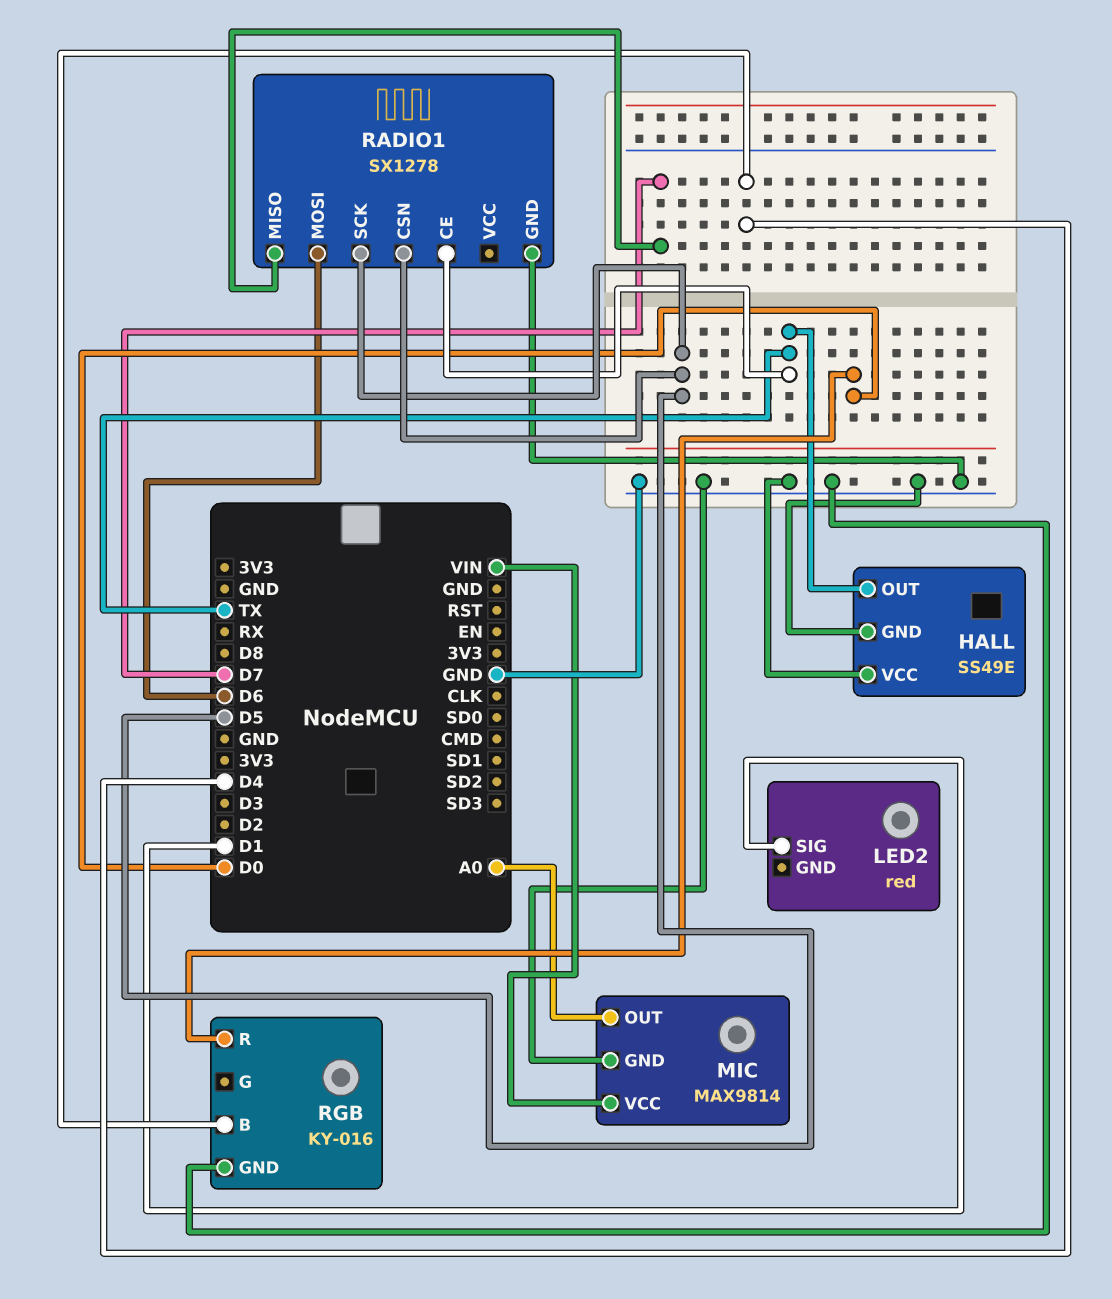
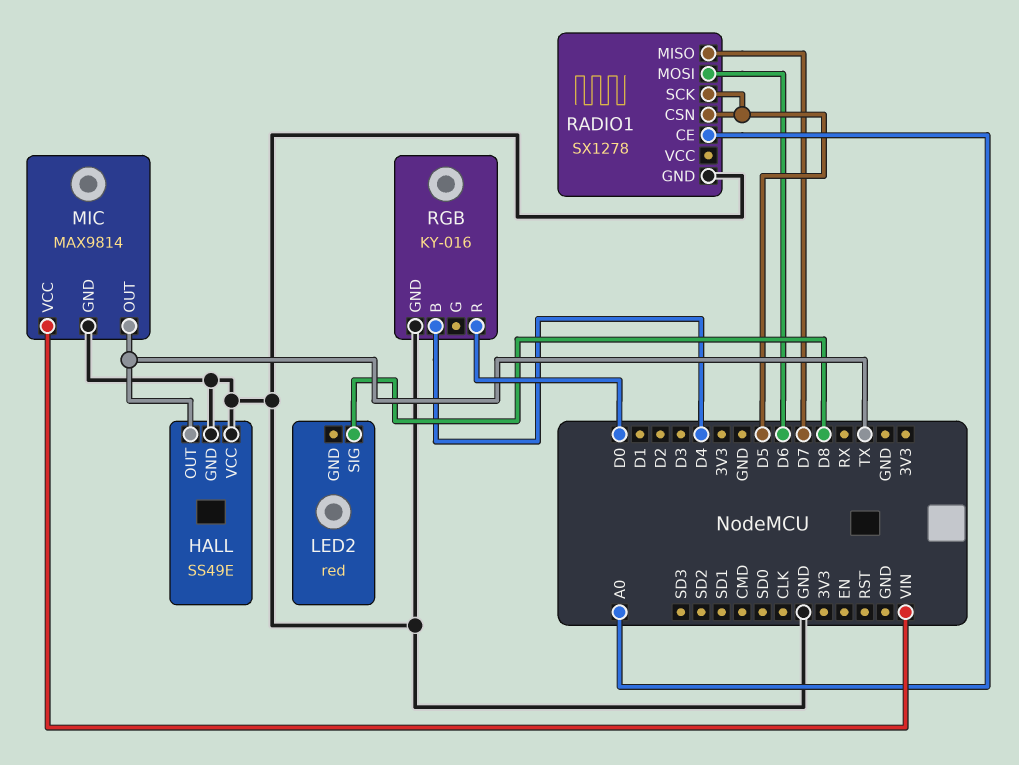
LED2 pin SIG: D1 -> D8
MIC pin OUT: A0 -> TX
RADIO1 pin CE: TX -> A0

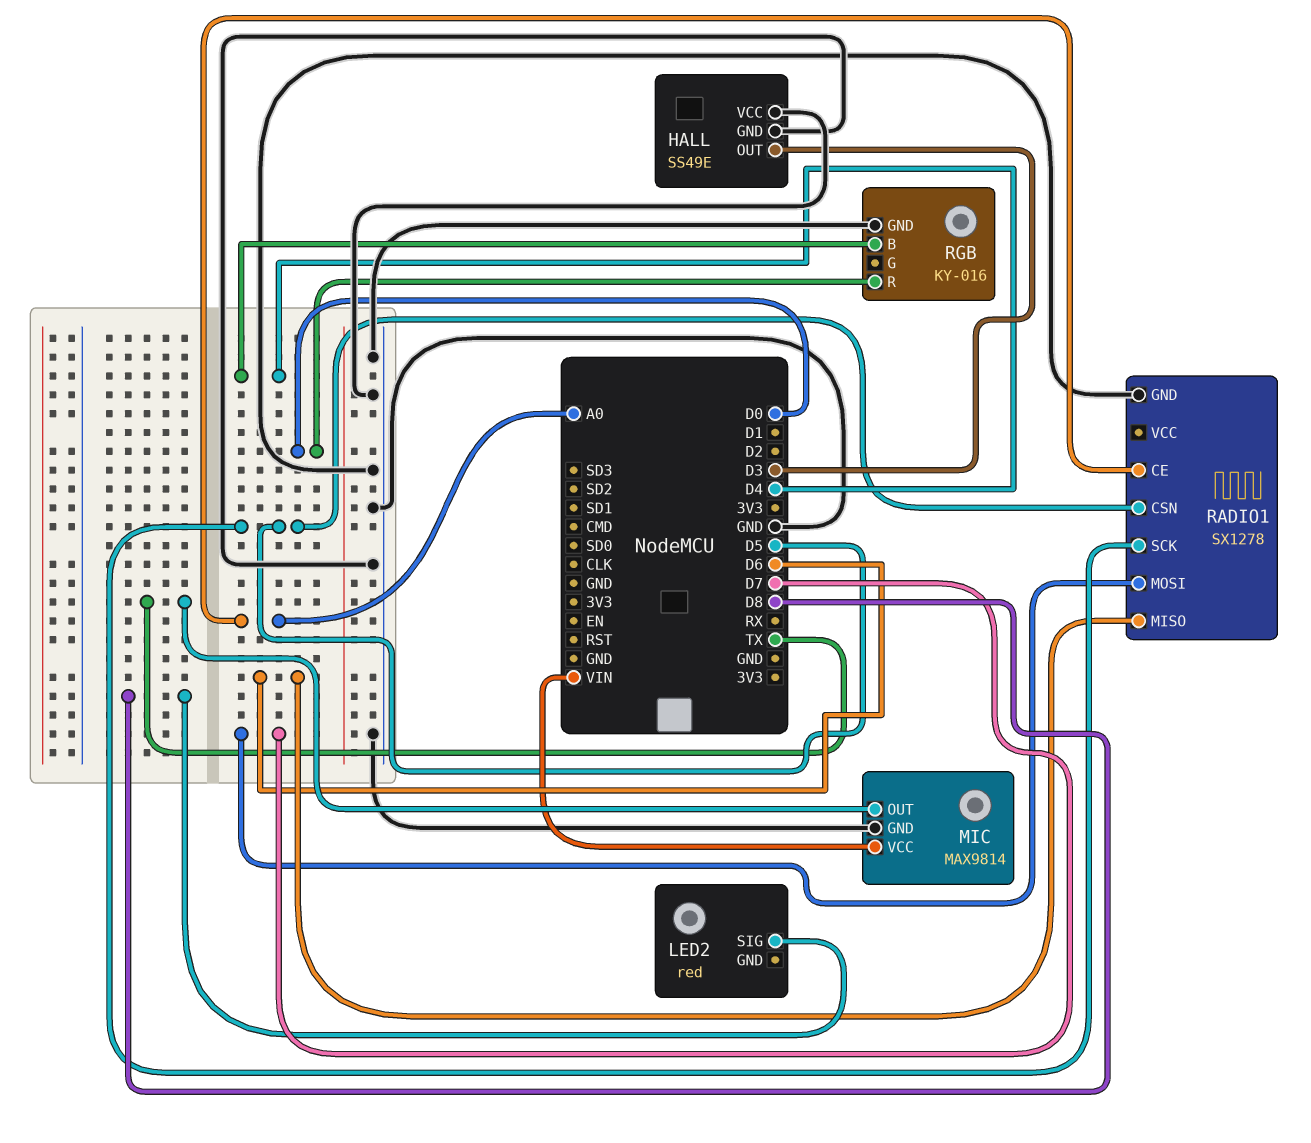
HALL pin OUT: TX -> D3
RADIO1 pin MISO: D7 -> D6
RADIO1 pin MOSI: D6 -> D7

